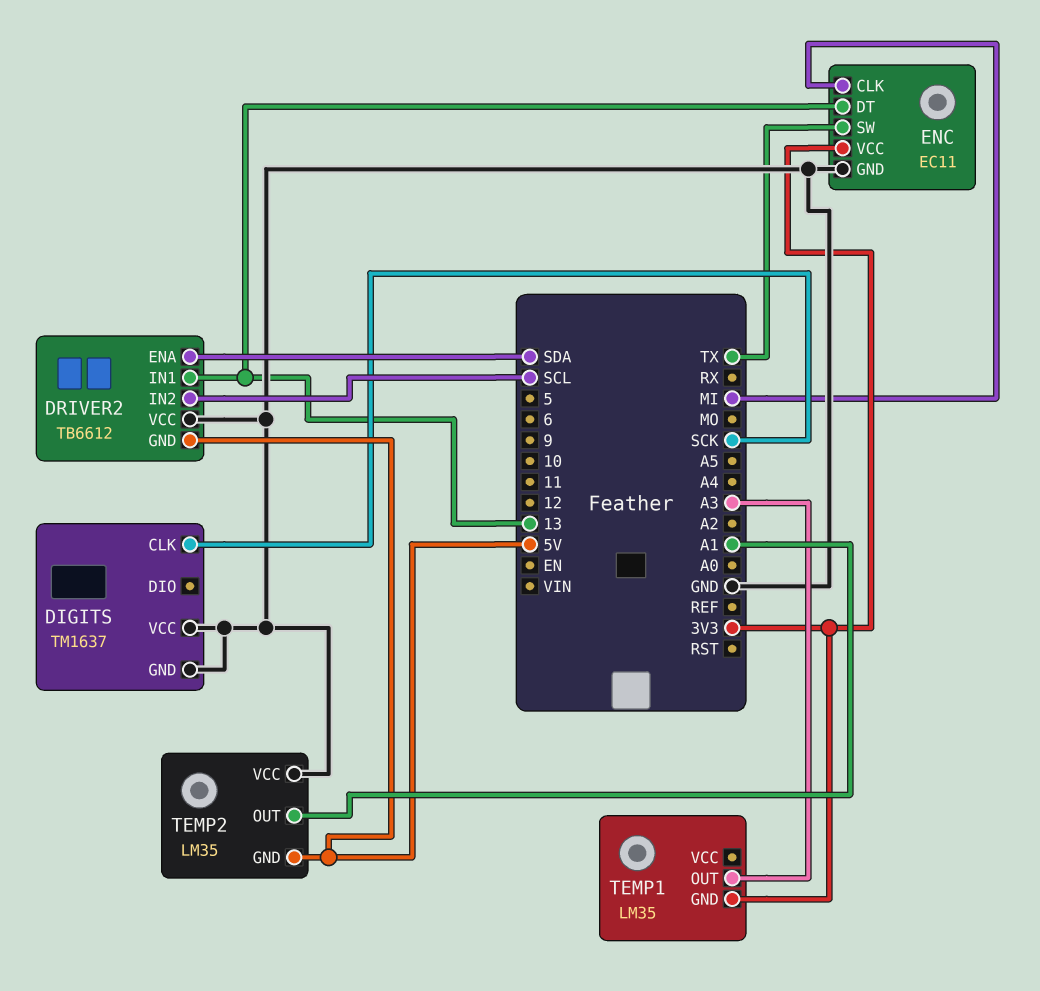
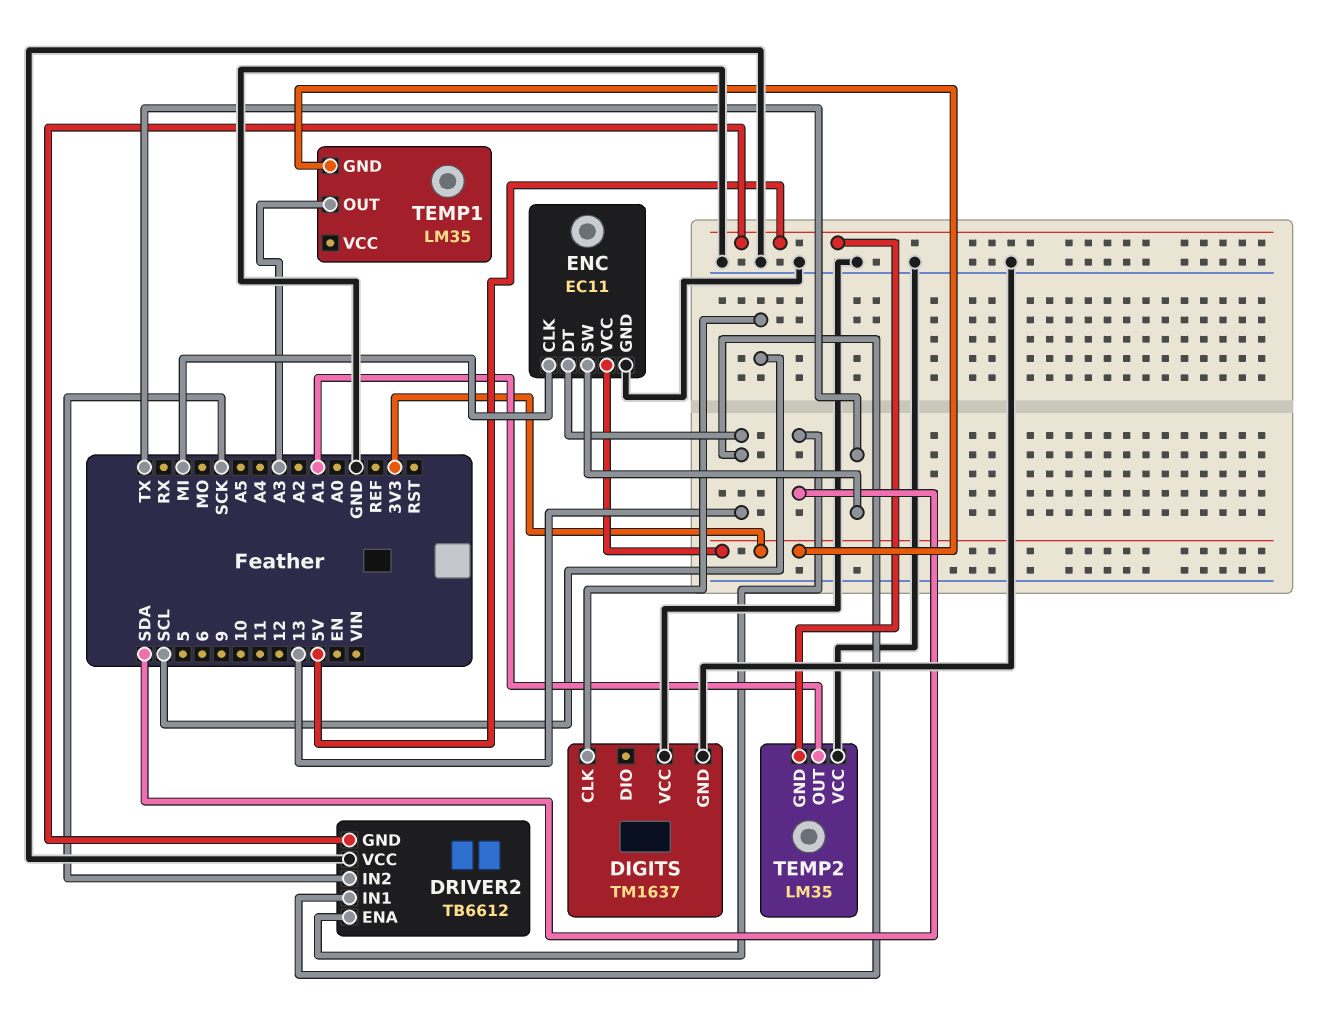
DIGITS pin CLK: SCK -> SCL
DRIVER2 pin IN2: SCL -> SCK

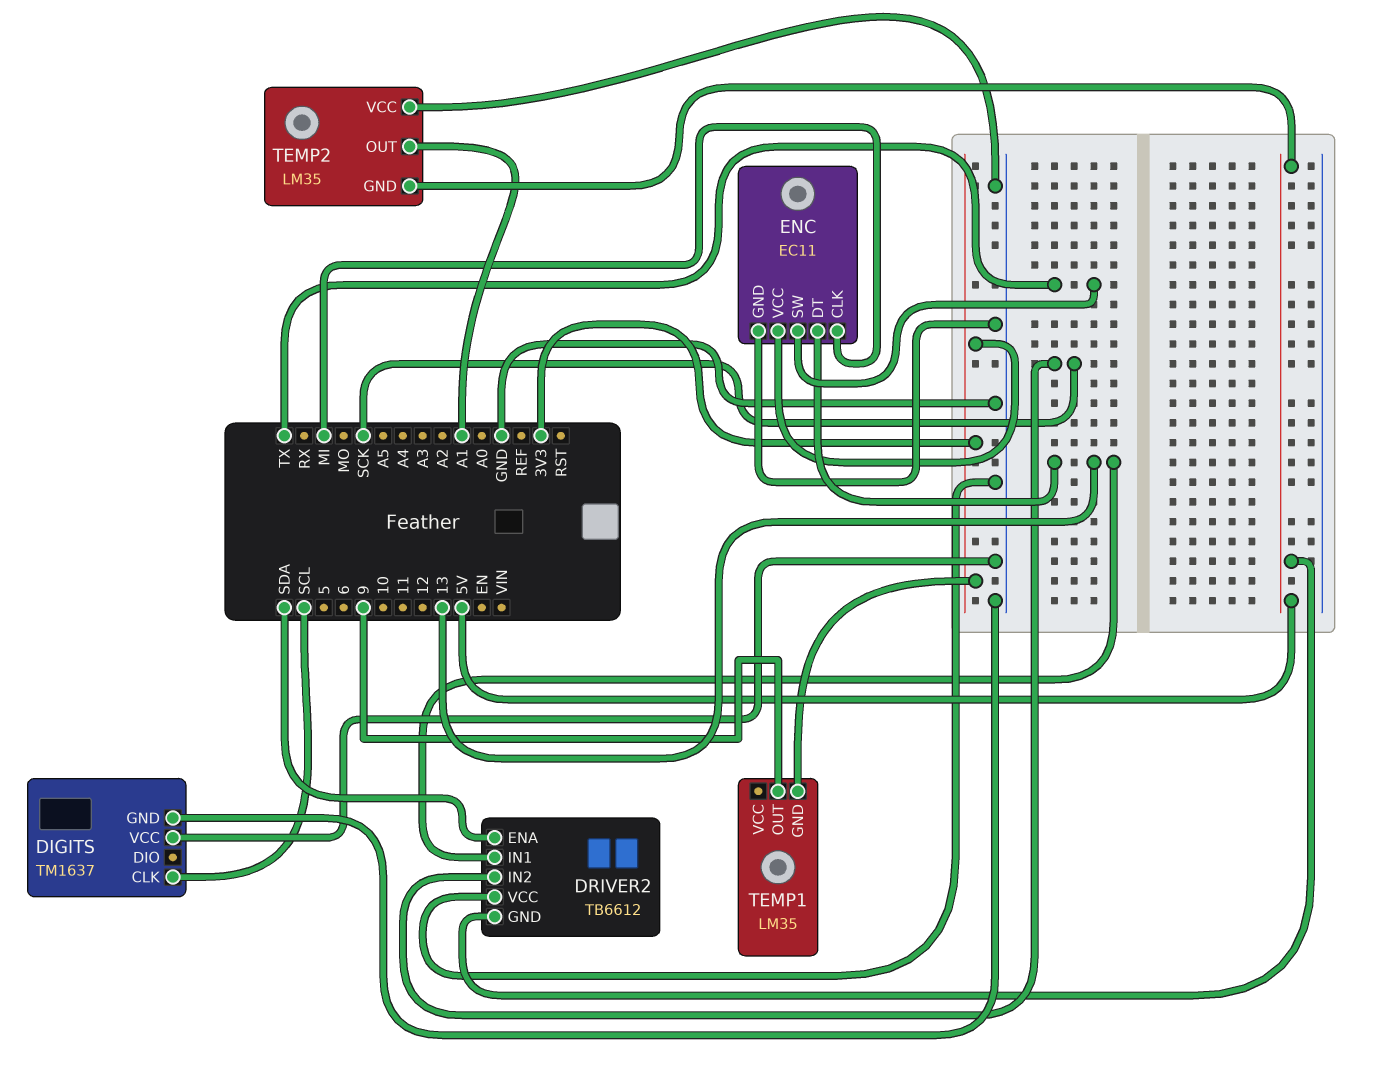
TEMP1 pin OUT: A3 -> 9

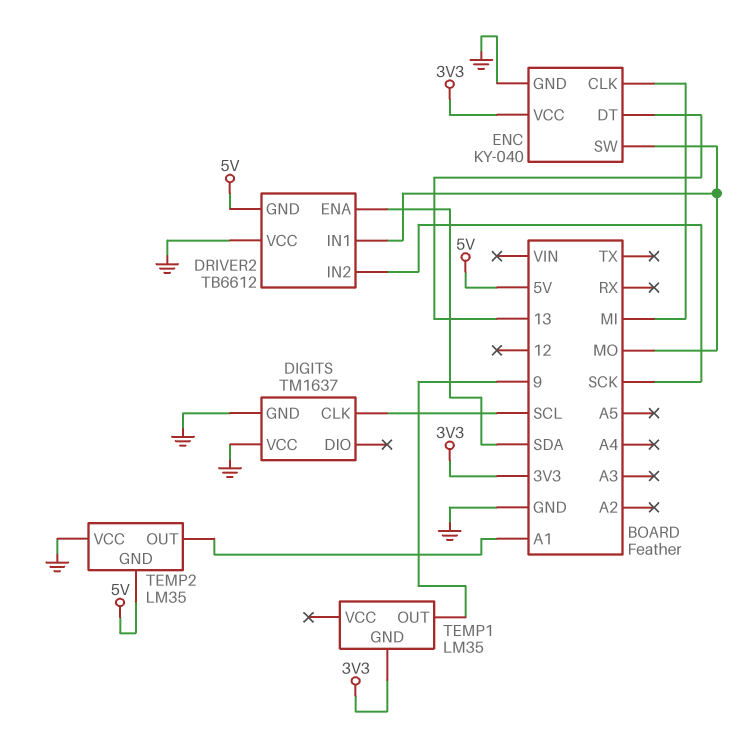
DRIVER2 pin IN1: 13 -> MO
ENC: EC11 -> KY-040
ENC pin SW: TX -> MO

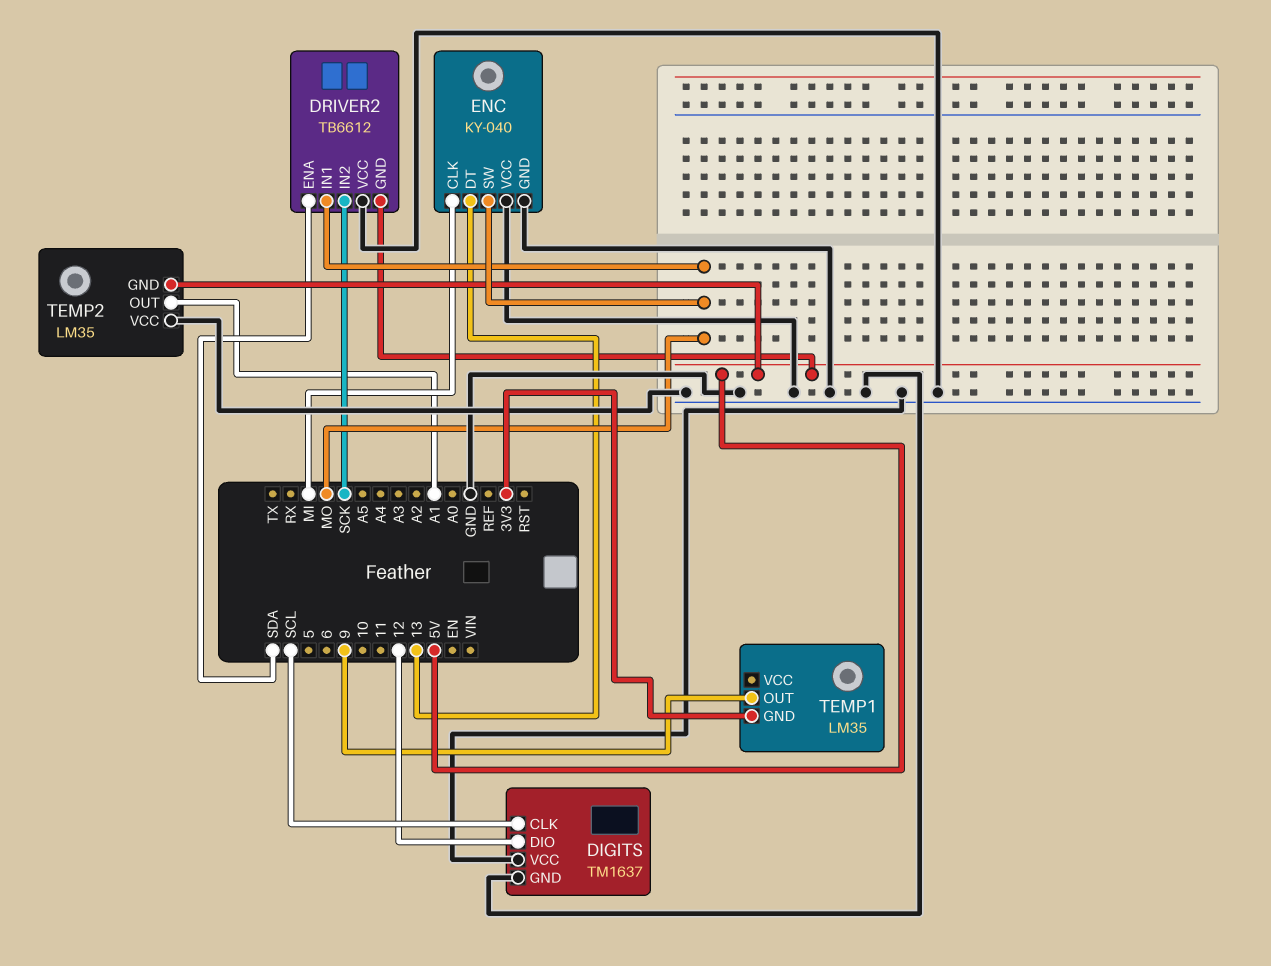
DIGITS pin DIO: none -> 12
ENC pin VCC: 3V3 -> GND

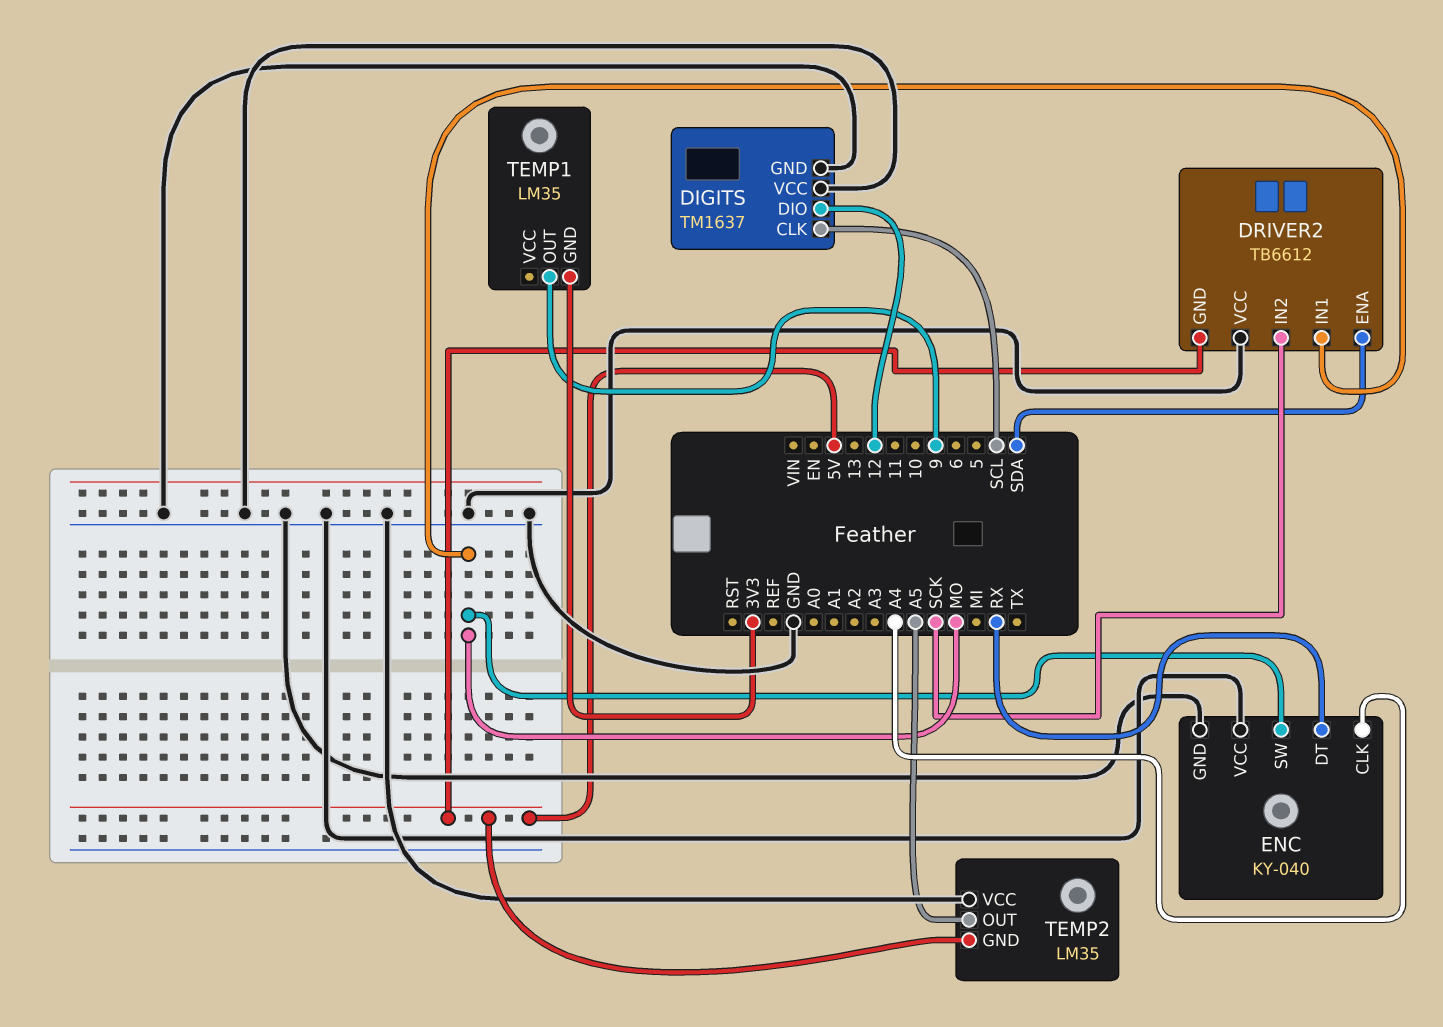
ENC pin CLK: MI -> A4
ENC pin DT: 13 -> RX
TEMP2 pin OUT: A1 -> A5

